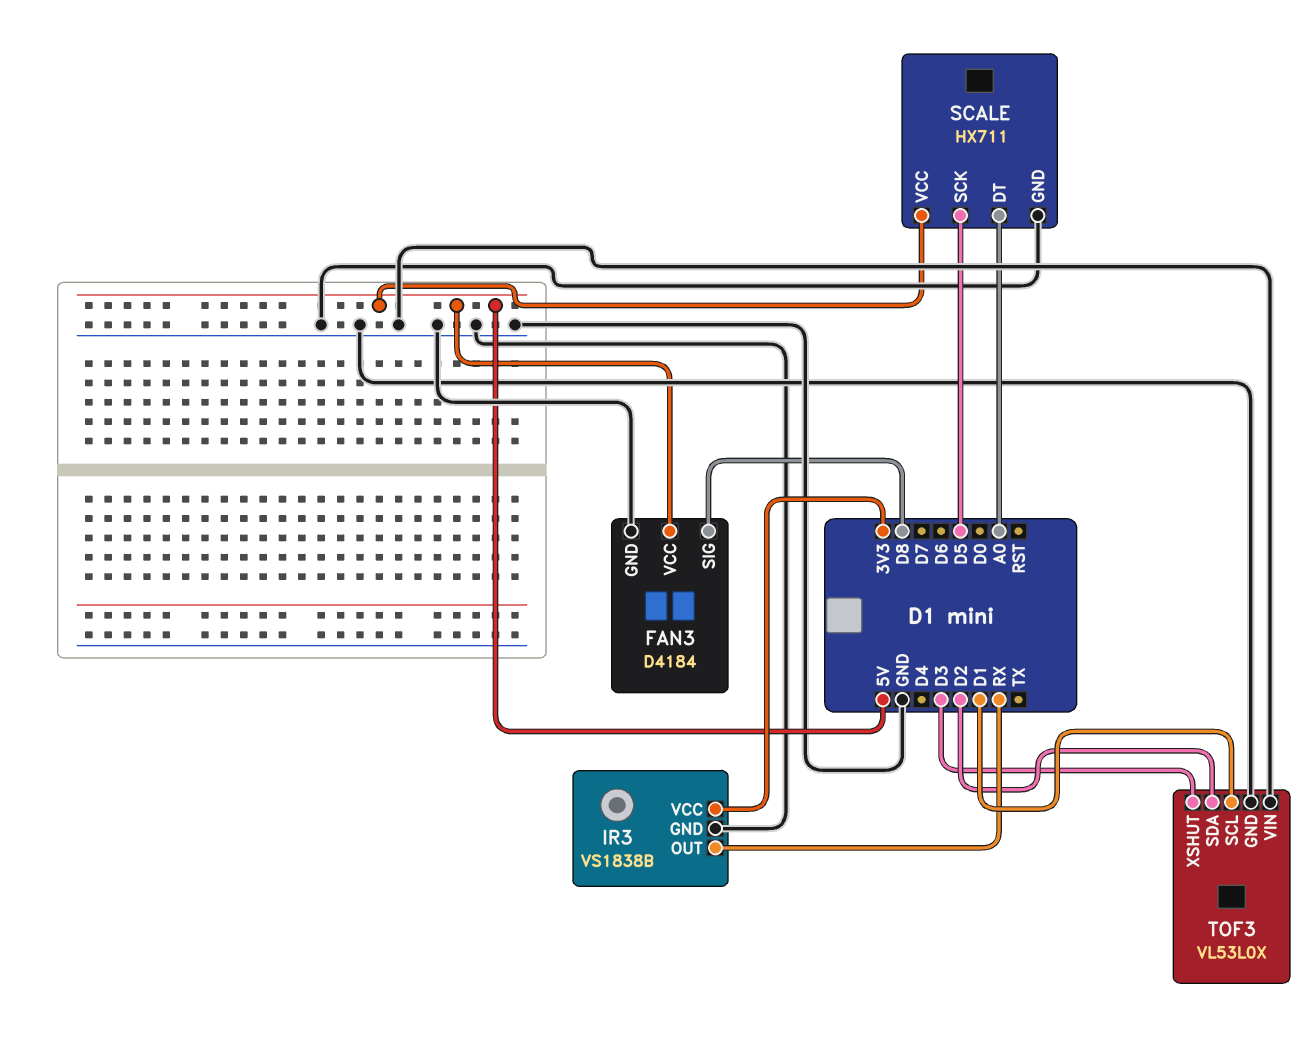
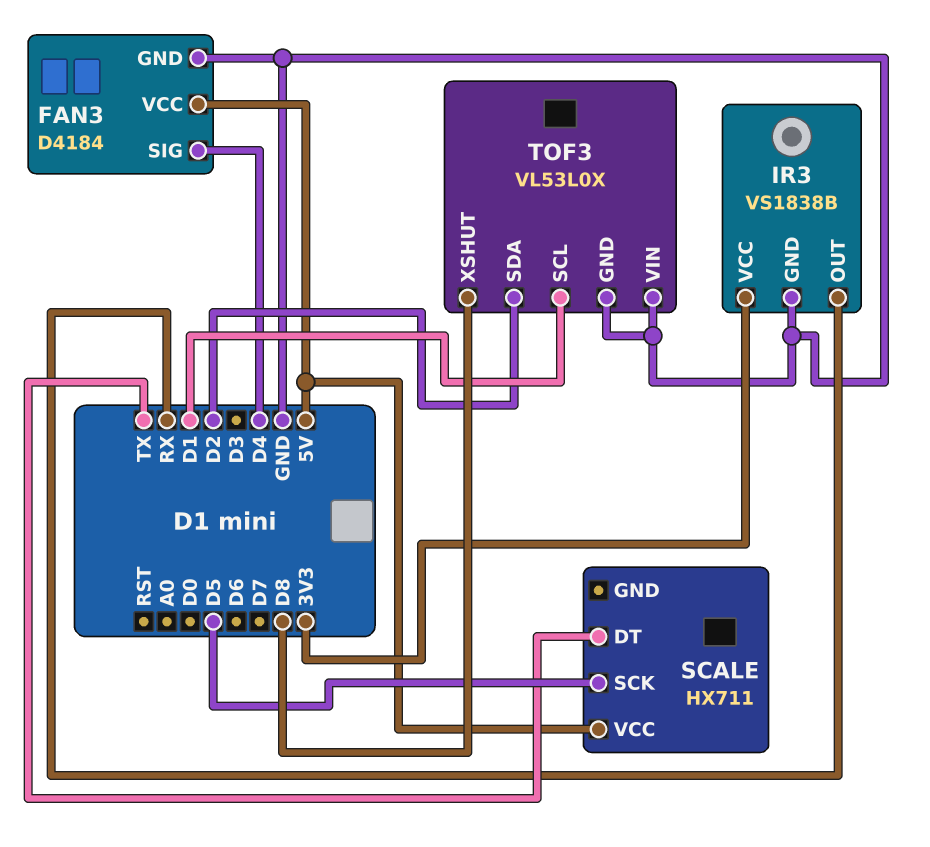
FAN3 pin SIG: D8 -> D4
SCALE pin DT: A0 -> TX
SCALE pin GND: GND -> none
TOF3 pin XSHUT: D3 -> D8

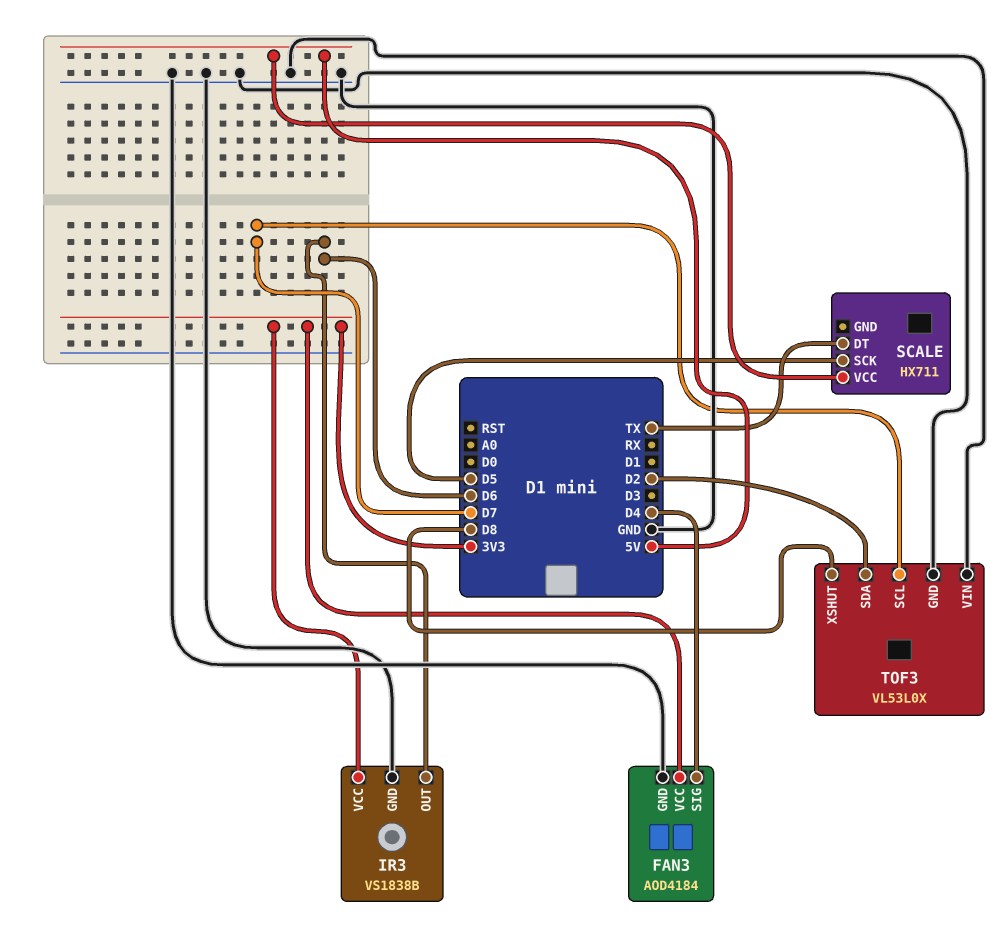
FAN3: D4184 -> AOD4184
FAN3 pin VCC: 5V -> 3V3
IR3 pin OUT: RX -> D6
TOF3 pin SCL: D1 -> D7

